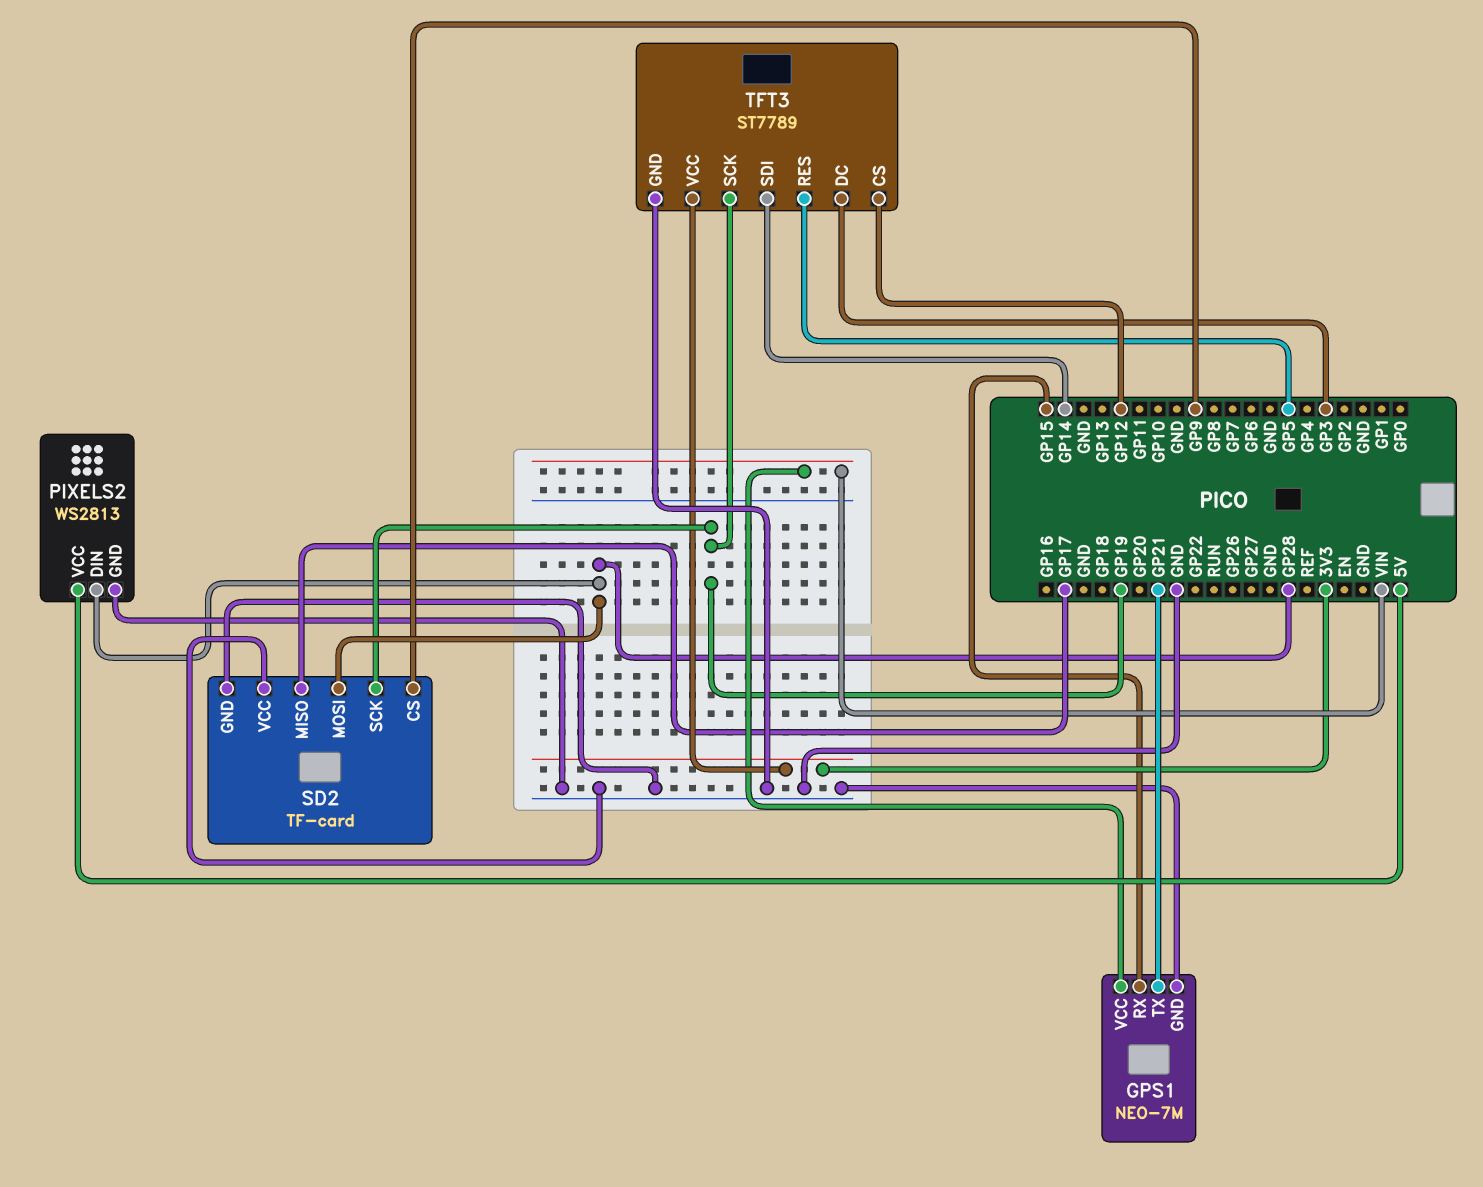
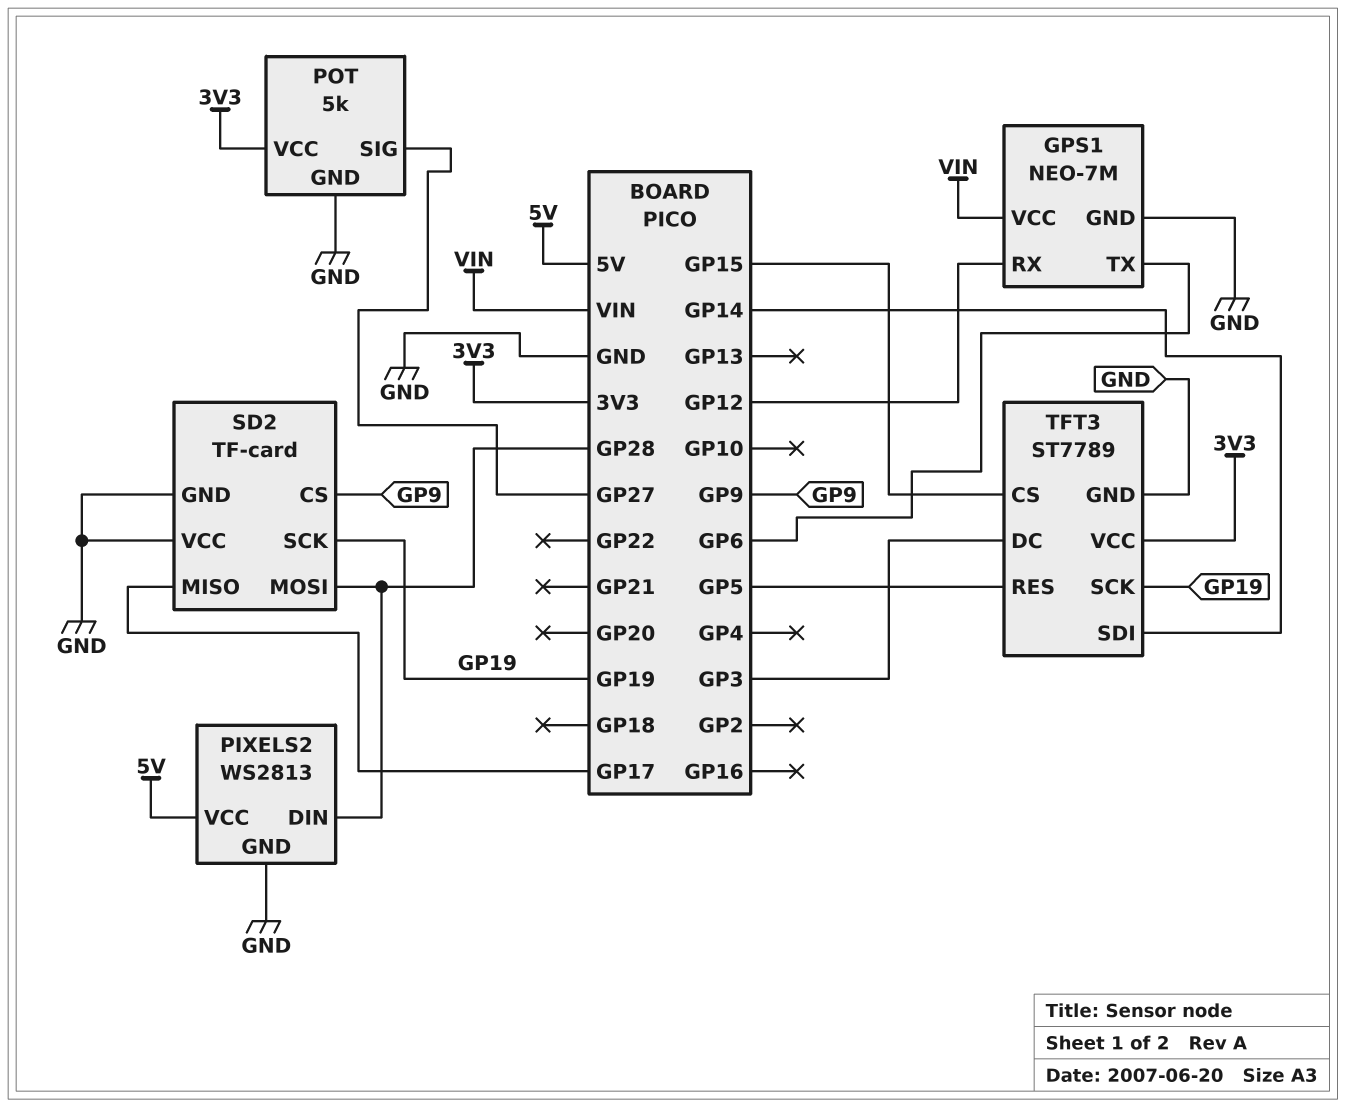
GPS1 pin RX: GP15 -> GP12
GPS1 pin TX: GP21 -> GP6
POT: none -> 5k
POT pin GND: none -> GND
POT pin SIG: none -> GP27
POT pin VCC: none -> 3V3
TFT3 pin CS: GP12 -> GP15

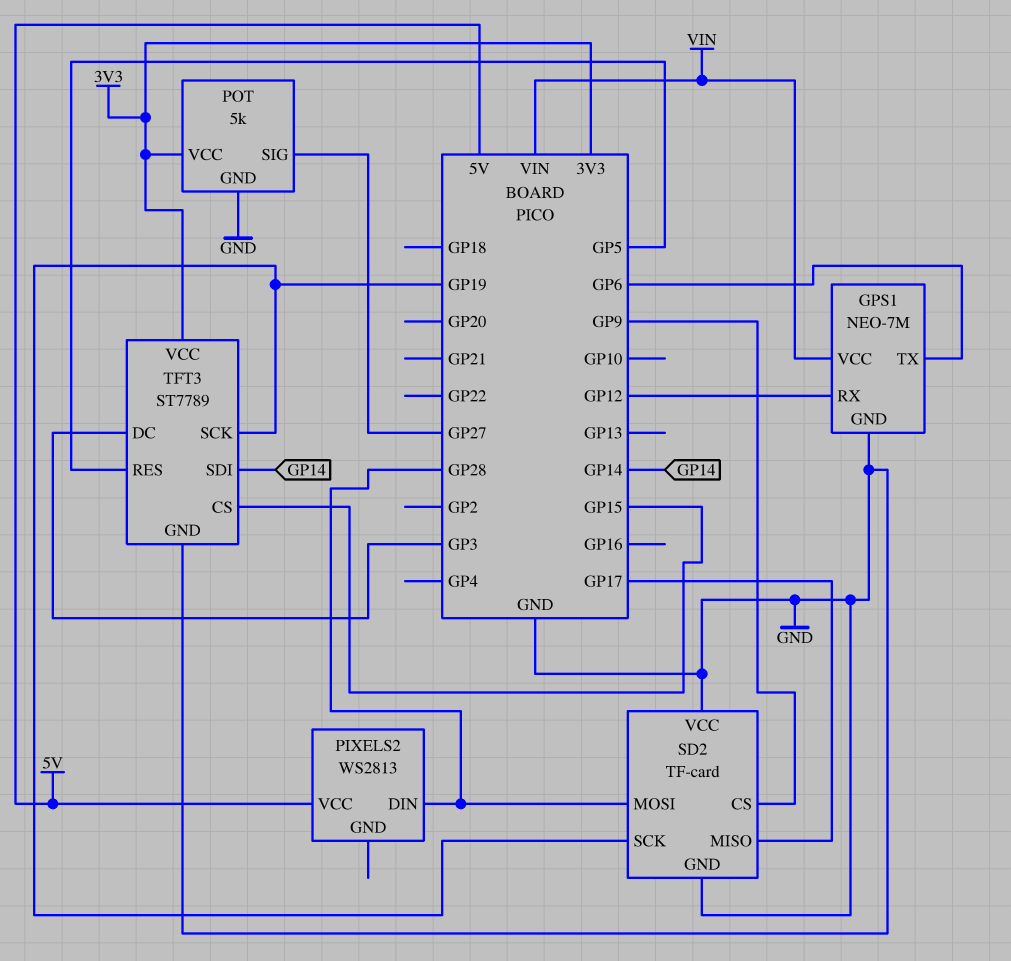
PIXELS2 pin GND: GND -> none

